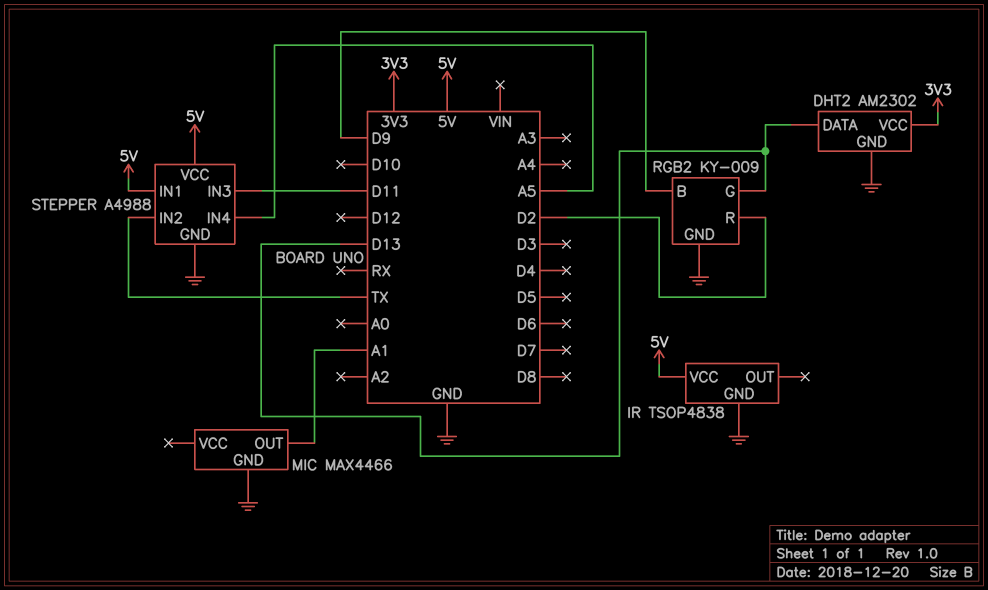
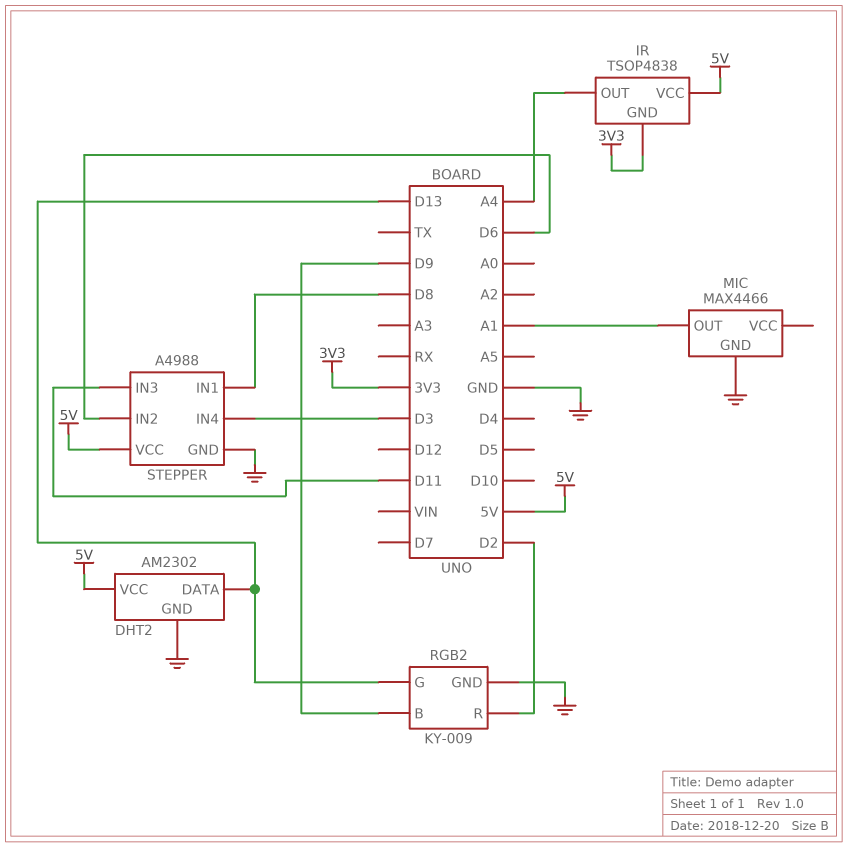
DHT2 pin VCC: 3V3 -> 5V
IR pin GND: GND -> 3V3
IR pin OUT: none -> A4
STEPPER pin IN1: 5V -> D8
STEPPER pin IN2: TX -> D6
STEPPER pin IN4: A5 -> D3

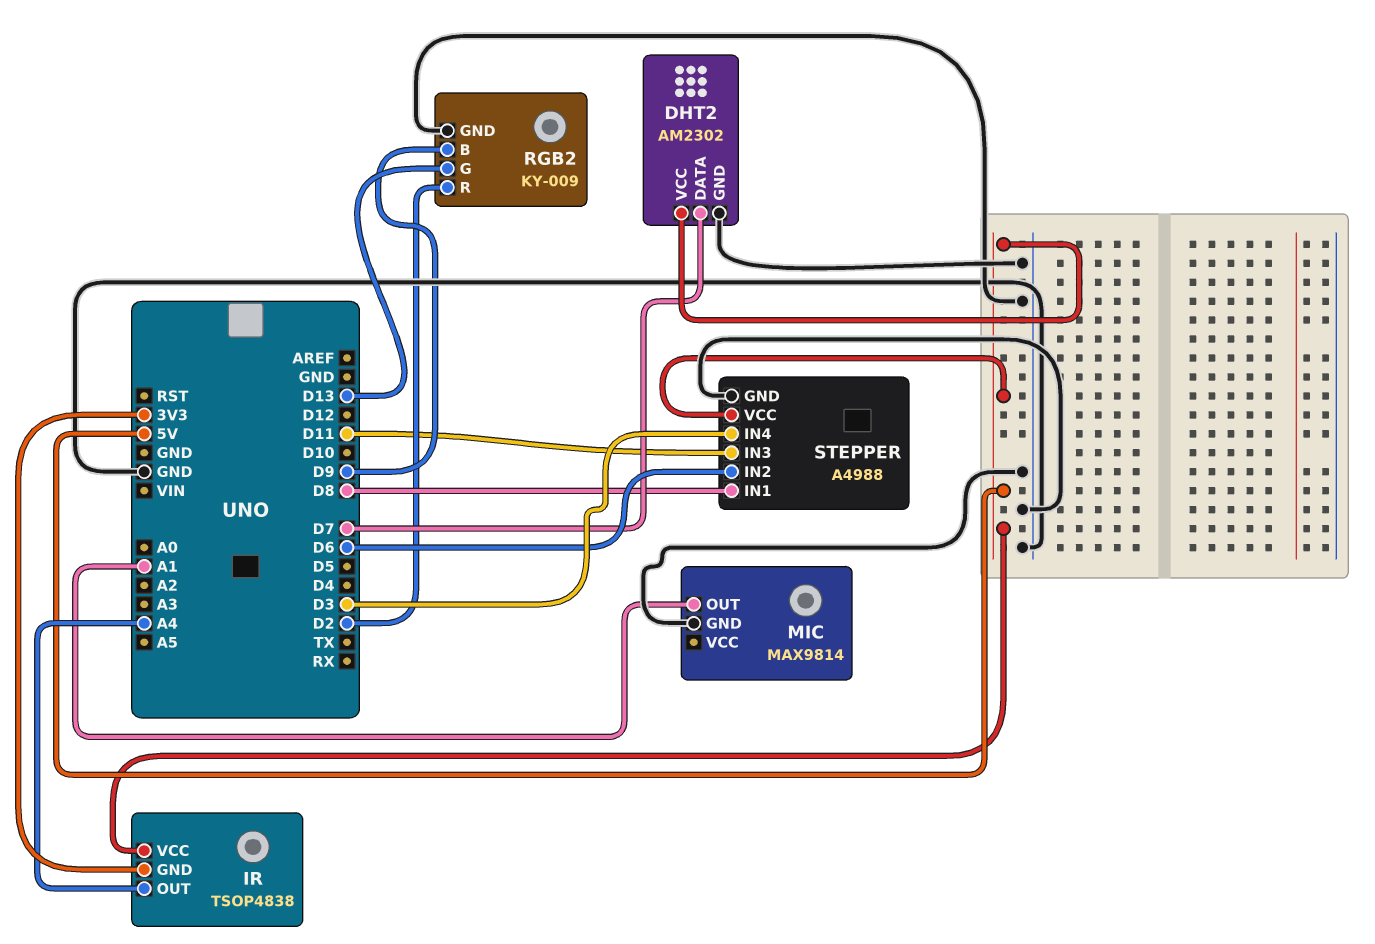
DHT2 pin DATA: D13 -> D7
MIC: MAX4466 -> MAX9814

